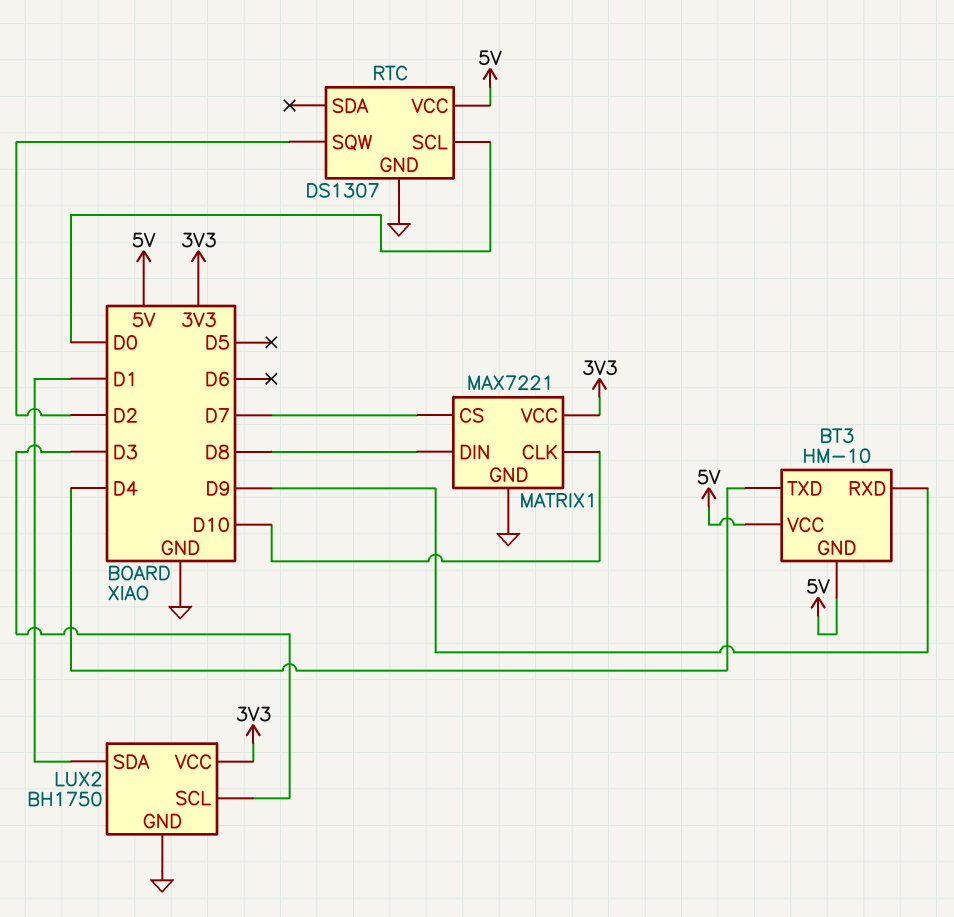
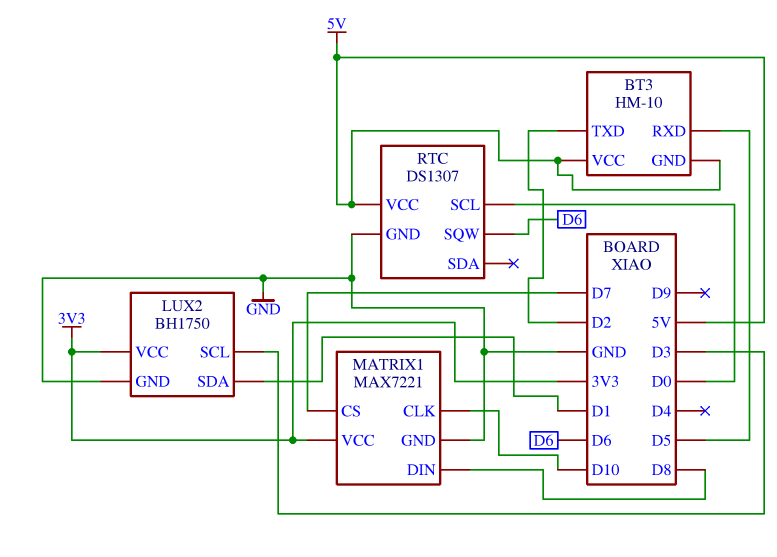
BT3 pin RXD: D9 -> D5
BT3 pin TXD: D4 -> D2
RTC pin SQW: D2 -> D6

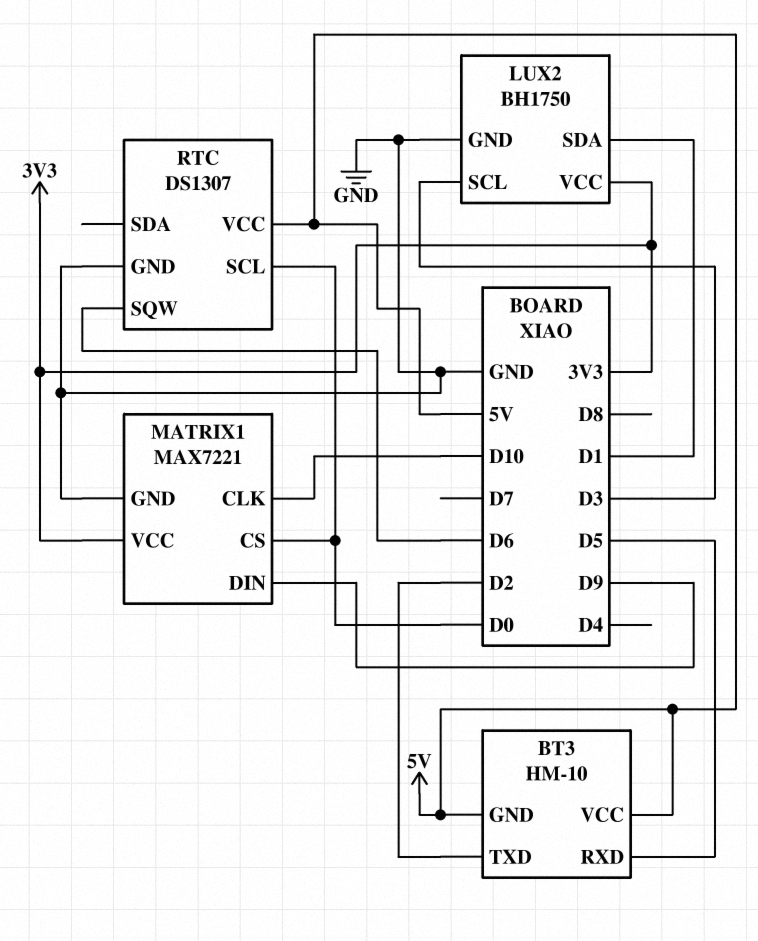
MATRIX1 pin CS: D7 -> D0
MATRIX1 pin DIN: D8 -> D9

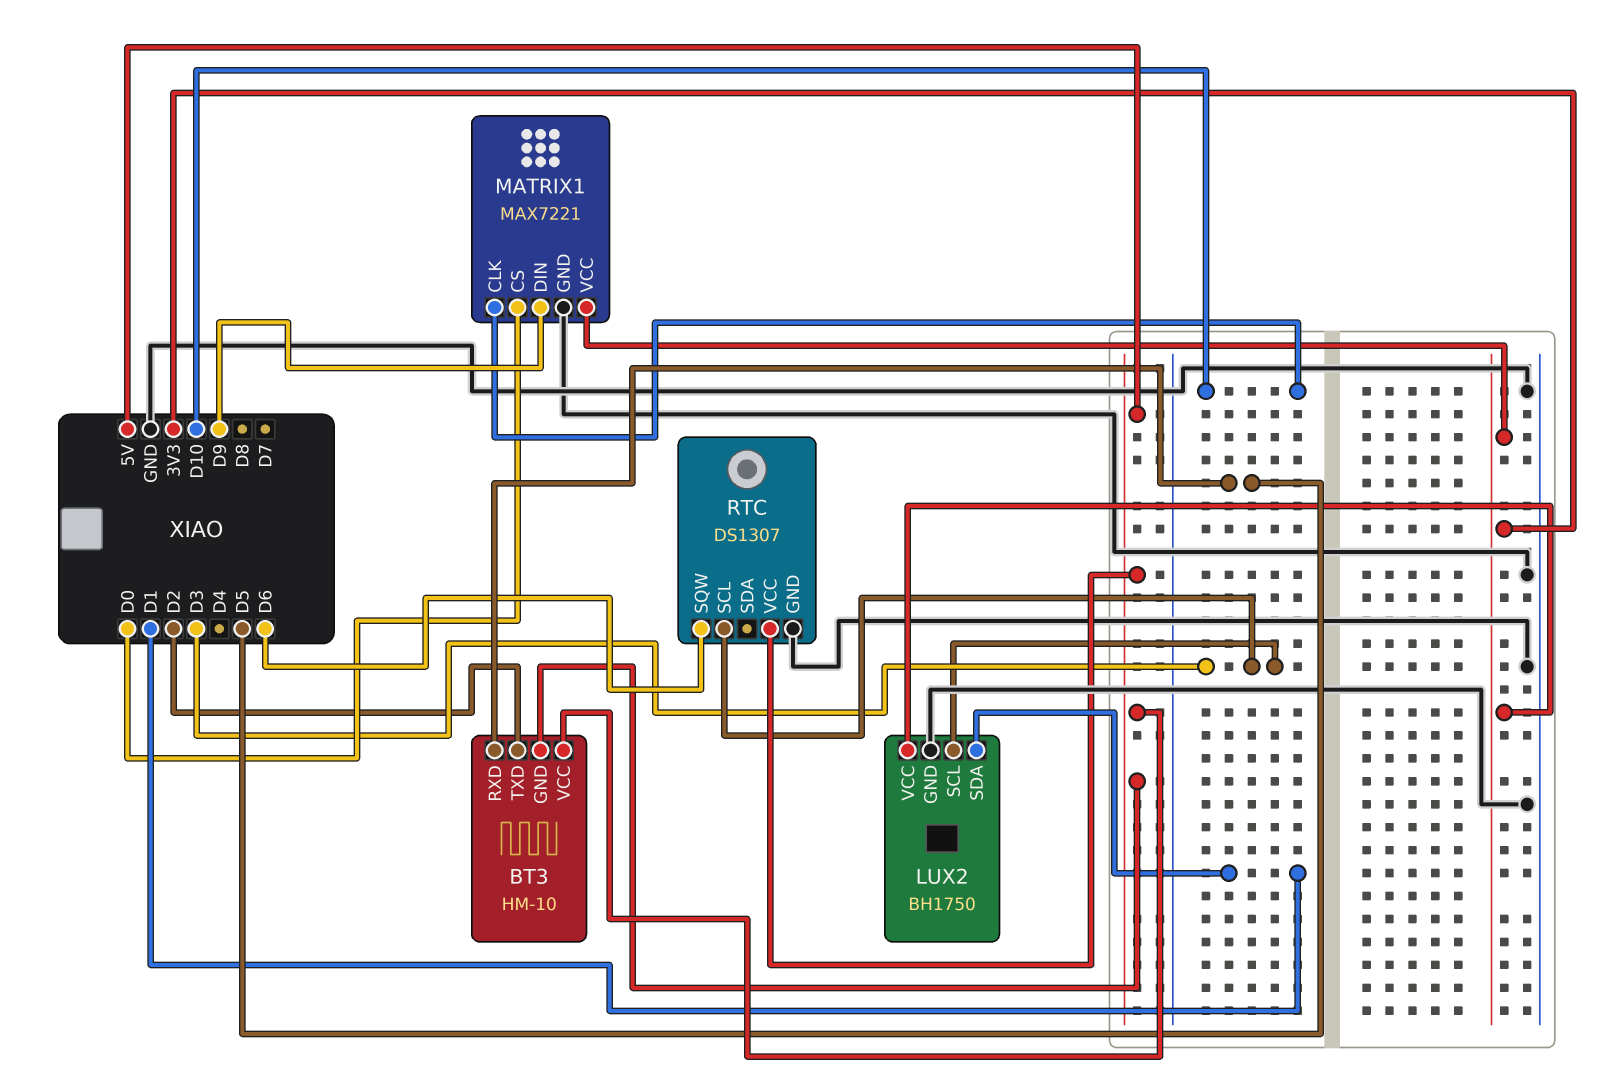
RTC pin SCL: D0 -> D3

